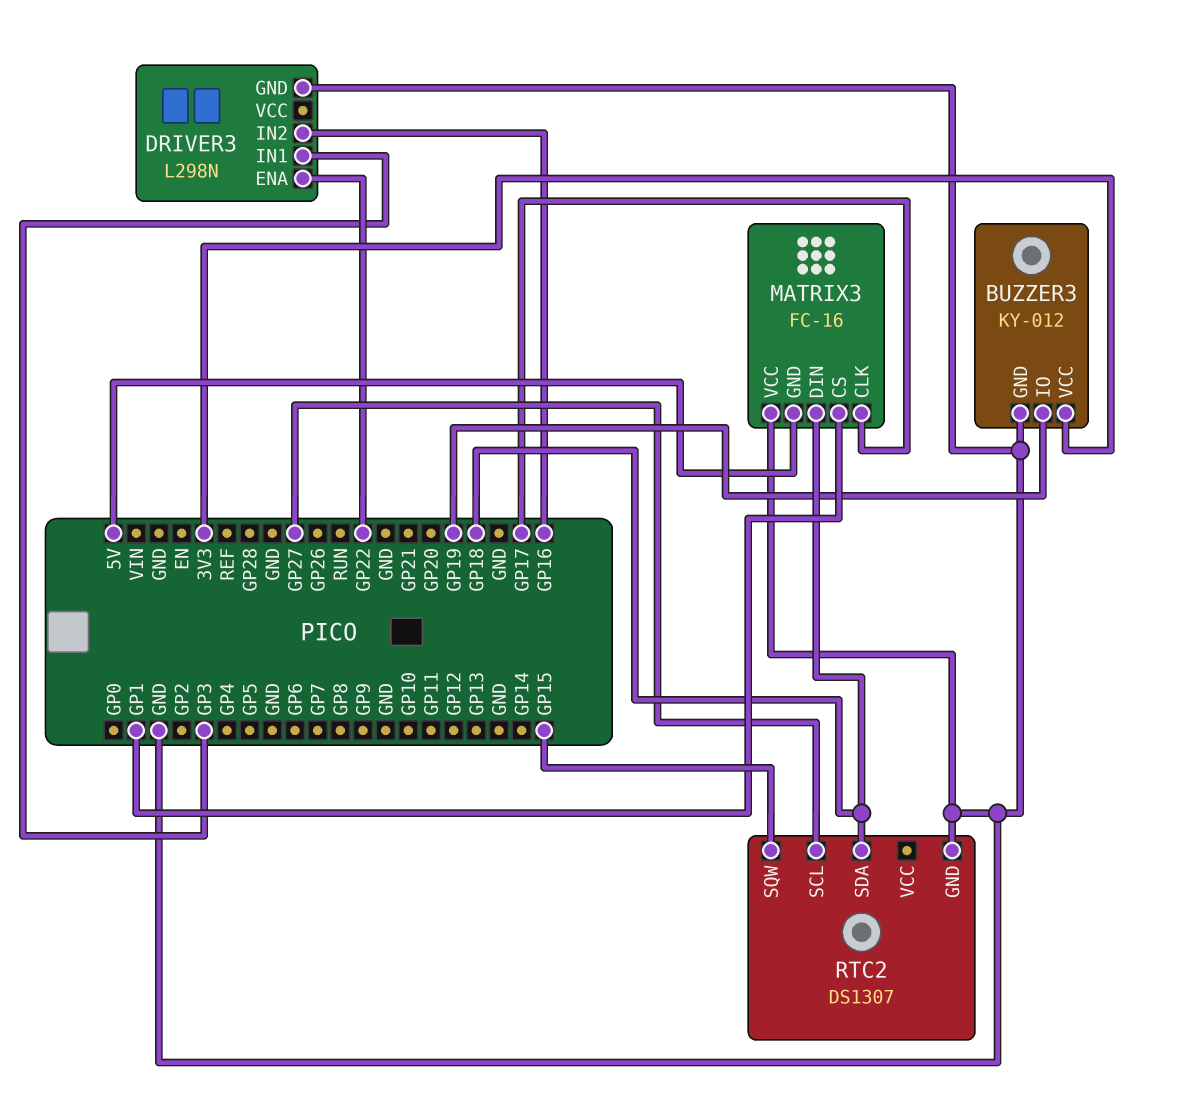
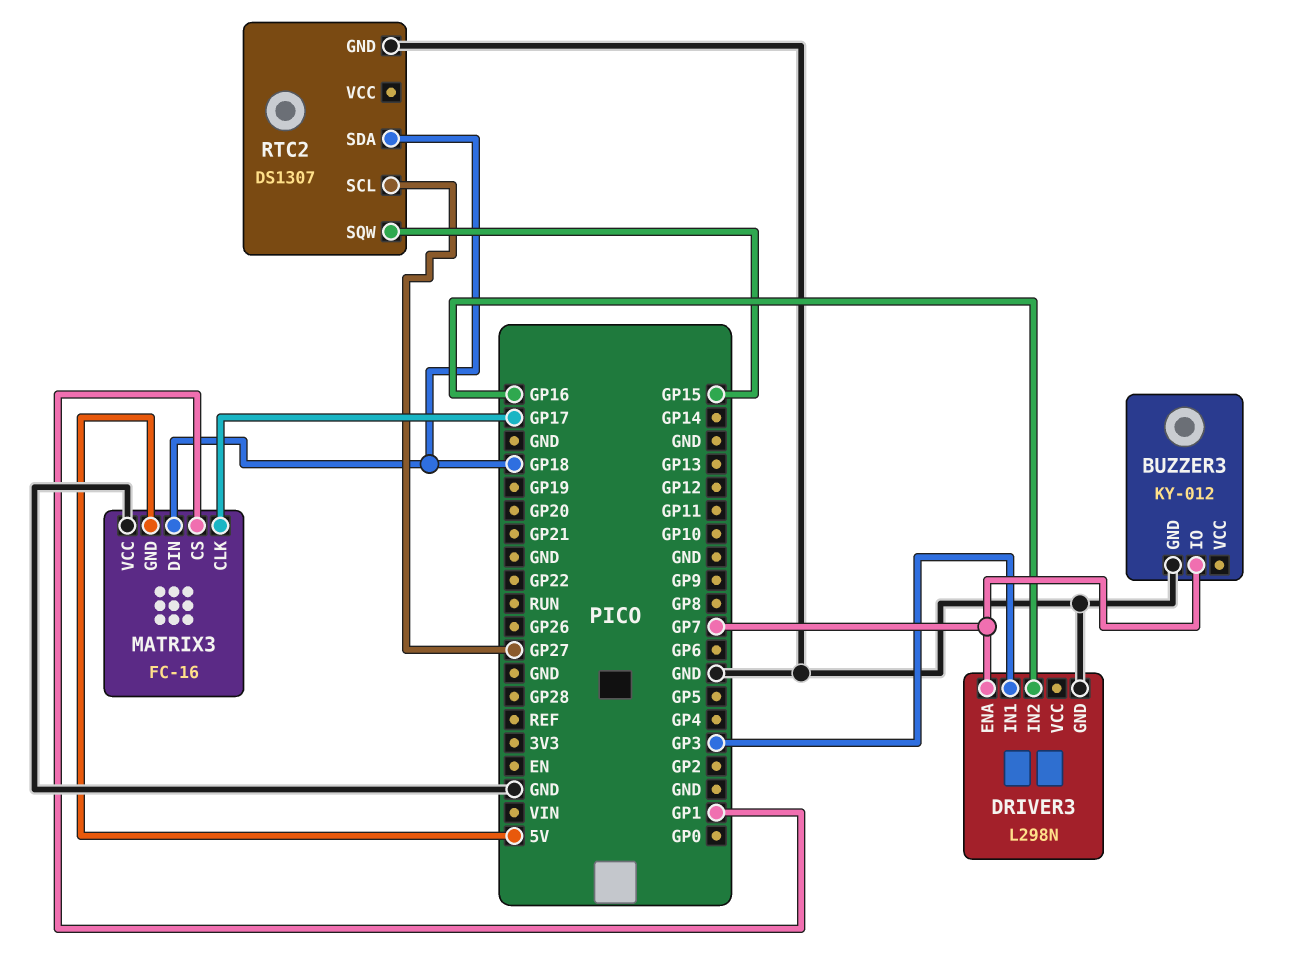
BUZZER3 pin IO: GP19 -> GP7
BUZZER3 pin VCC: 3V3 -> none
DRIVER3 pin ENA: GP22 -> GP7

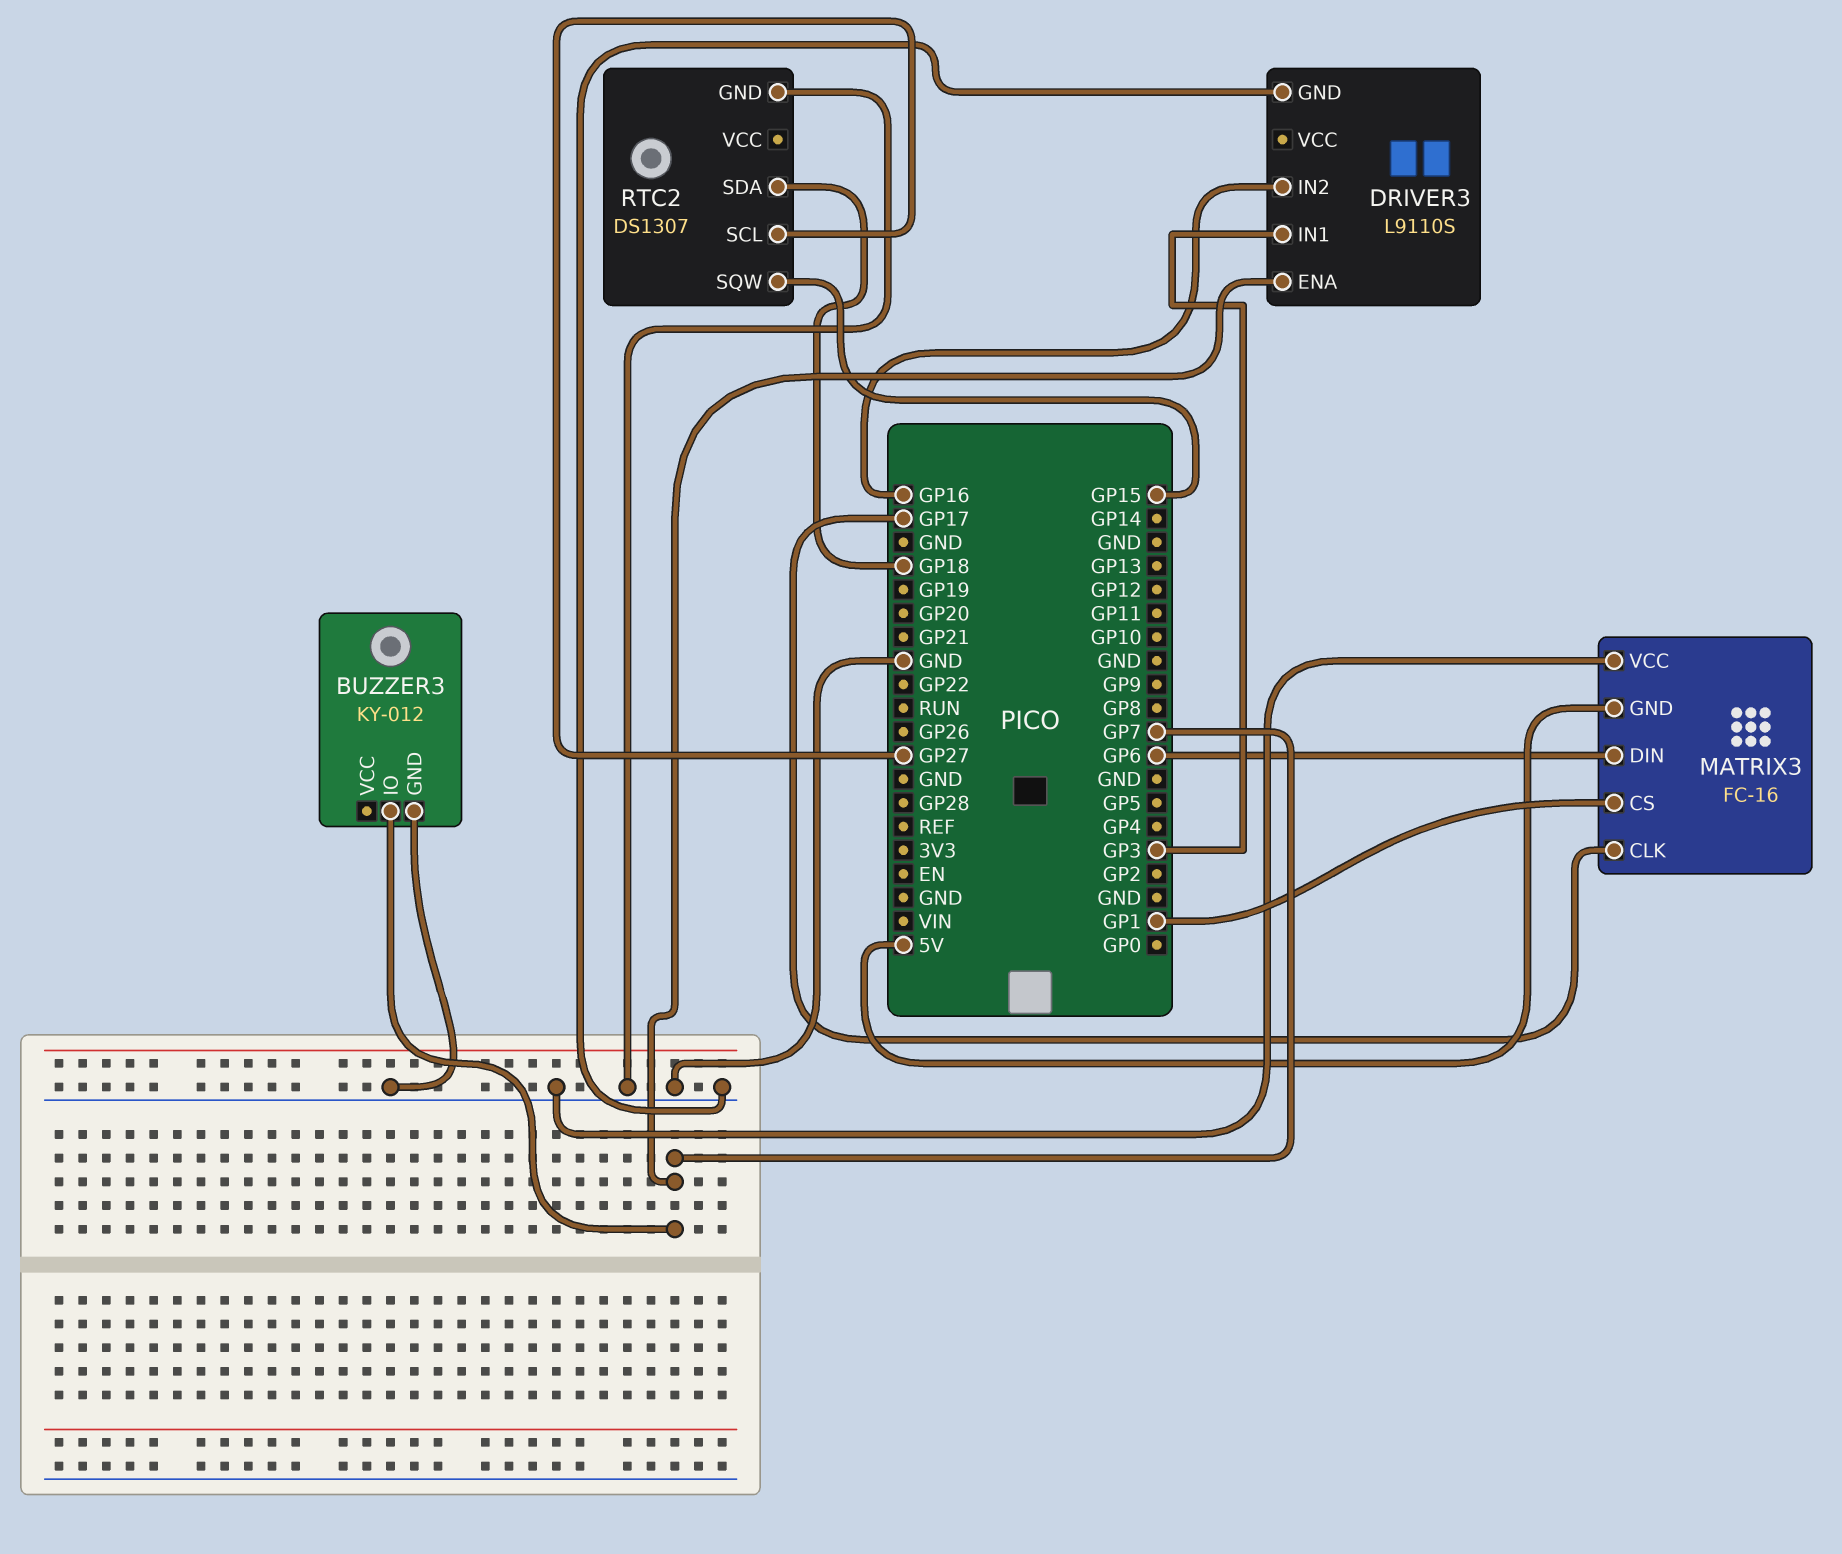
DRIVER3: L298N -> L9110S
MATRIX3 pin DIN: GP18 -> GP6

